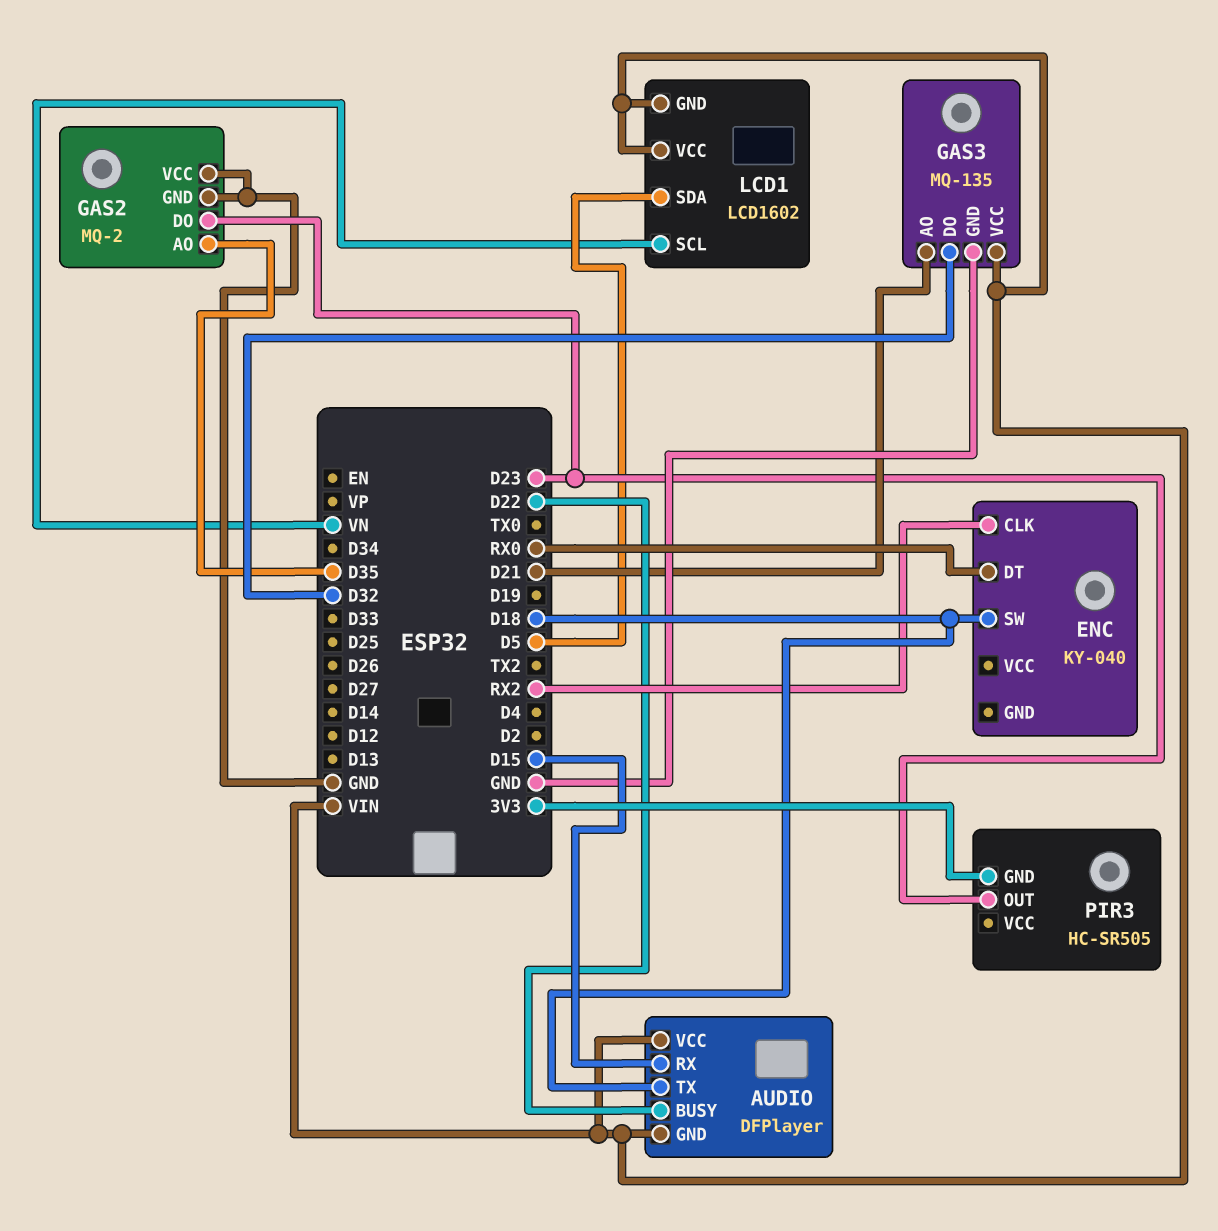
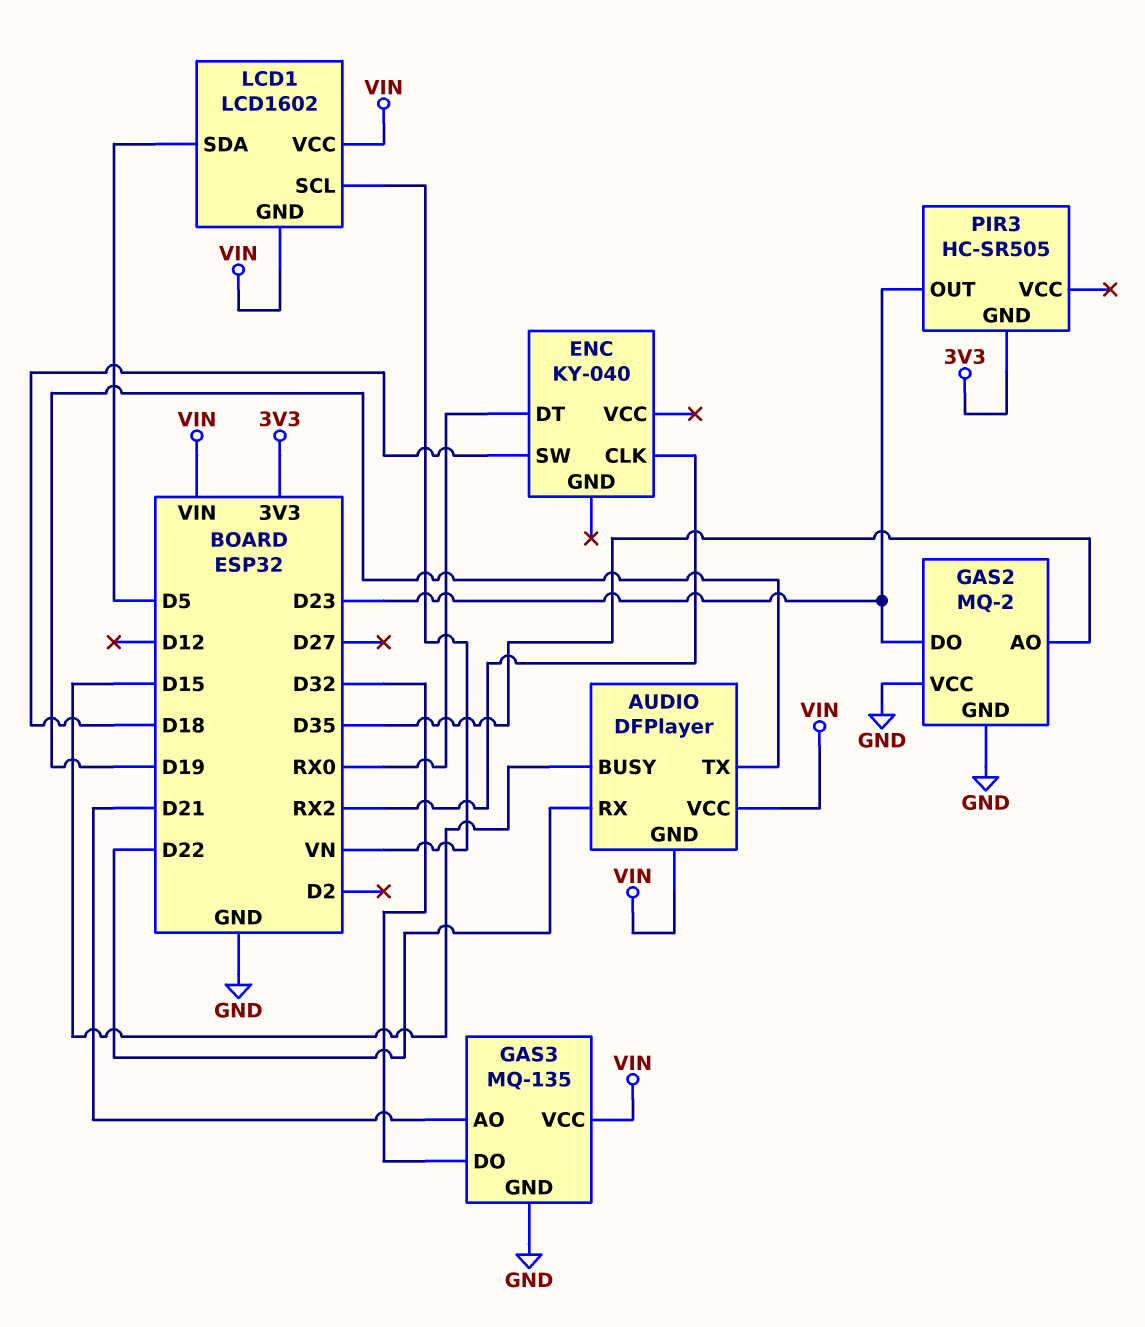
AUDIO pin BUSY: D22 -> D15
AUDIO pin RX: D15 -> D22
AUDIO pin TX: D18 -> D19

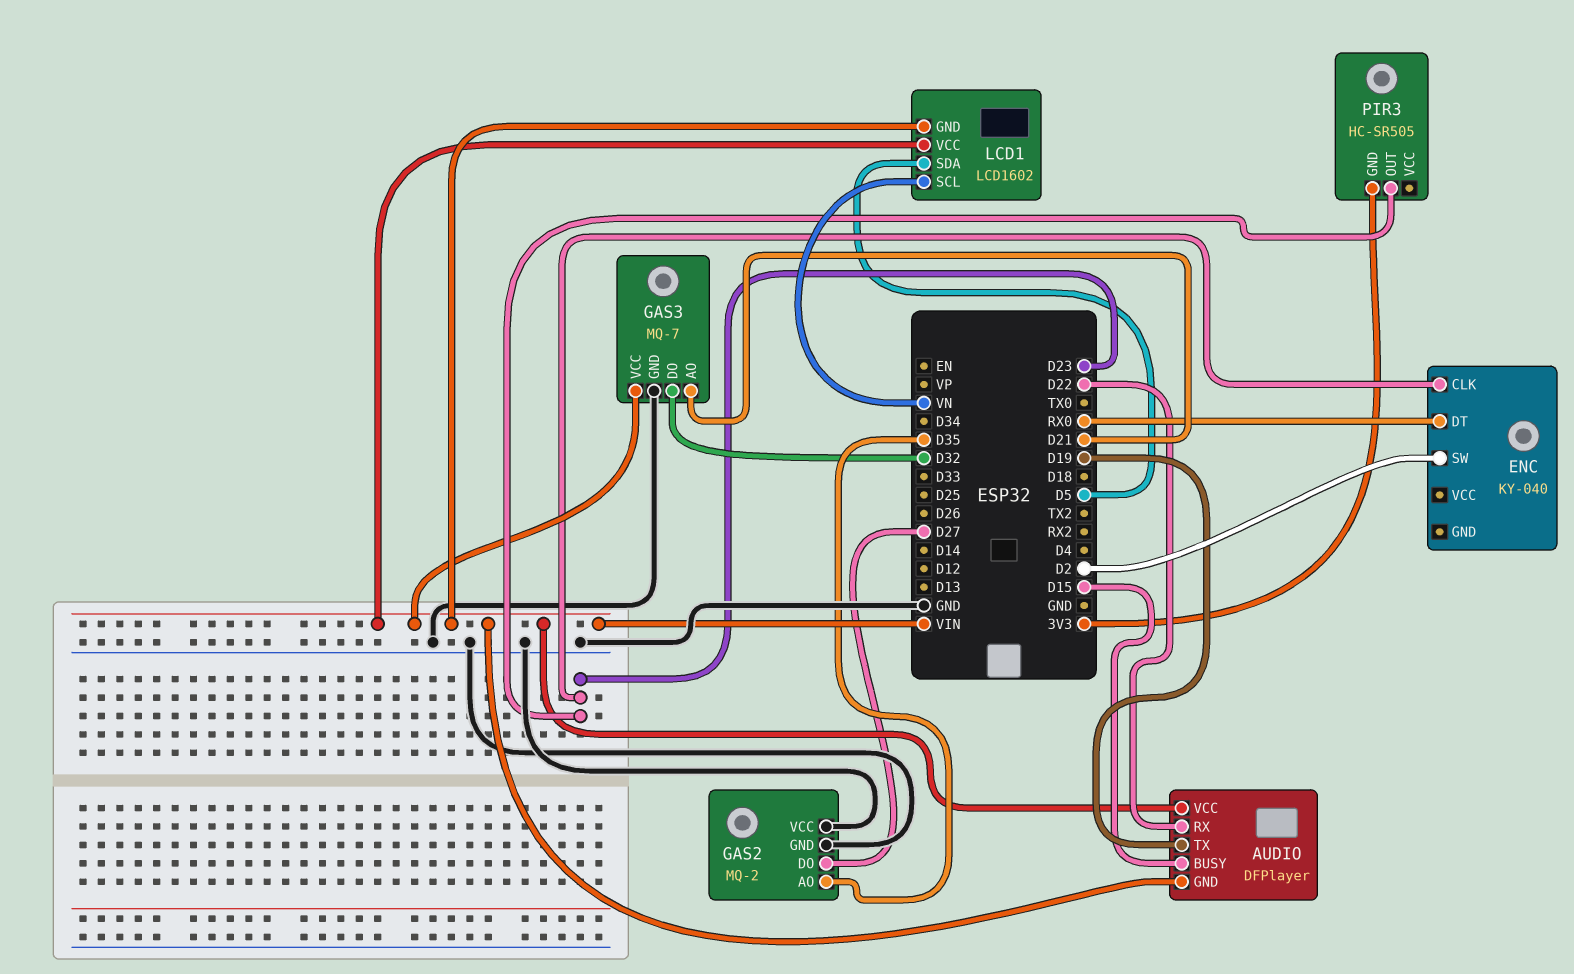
ENC pin CLK: RX2 -> D23
ENC pin SW: D18 -> D2
GAS2 pin DO: D23 -> D27
GAS3: MQ-135 -> MQ-7

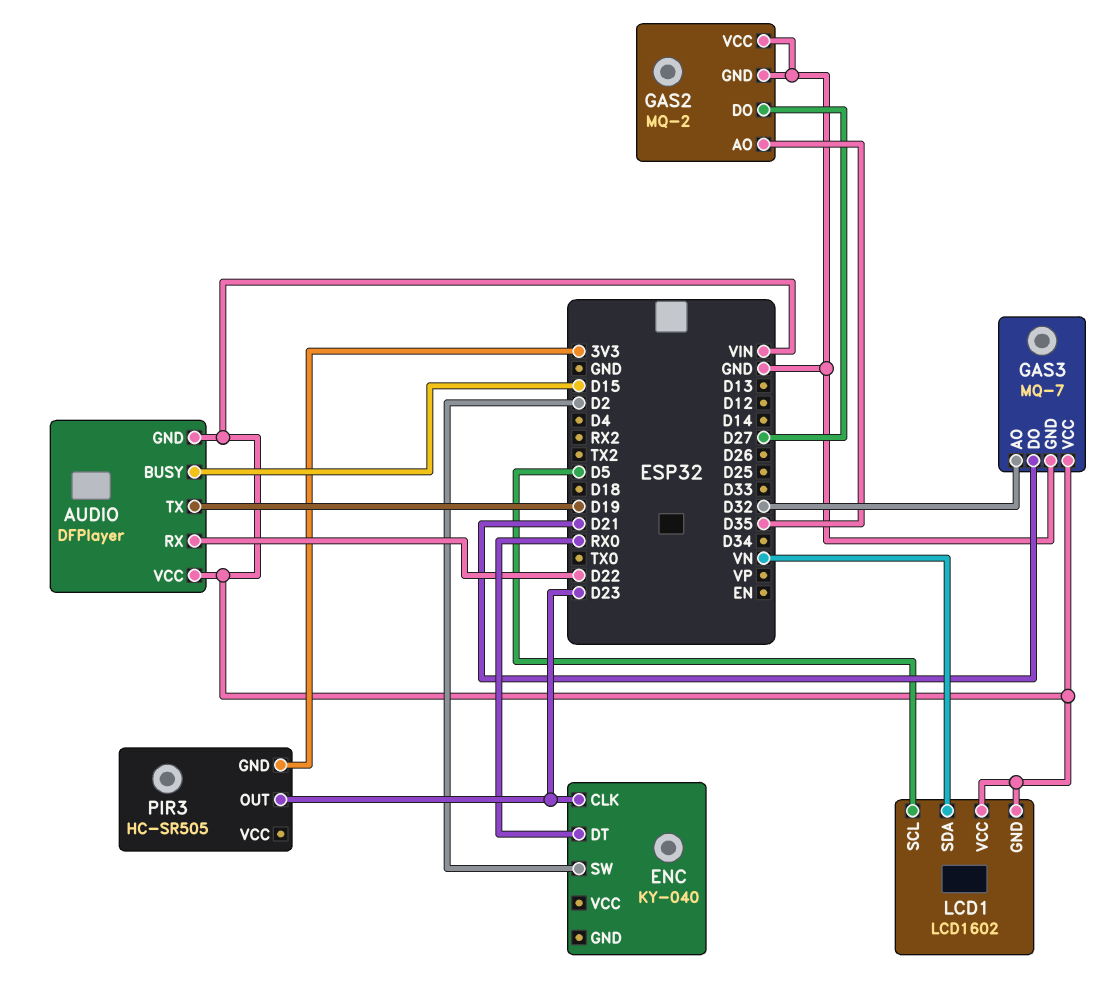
GAS3 pin AO: D21 -> D32
GAS3 pin DO: D32 -> D21
LCD1 pin SCL: VN -> D5
LCD1 pin SDA: D5 -> VN

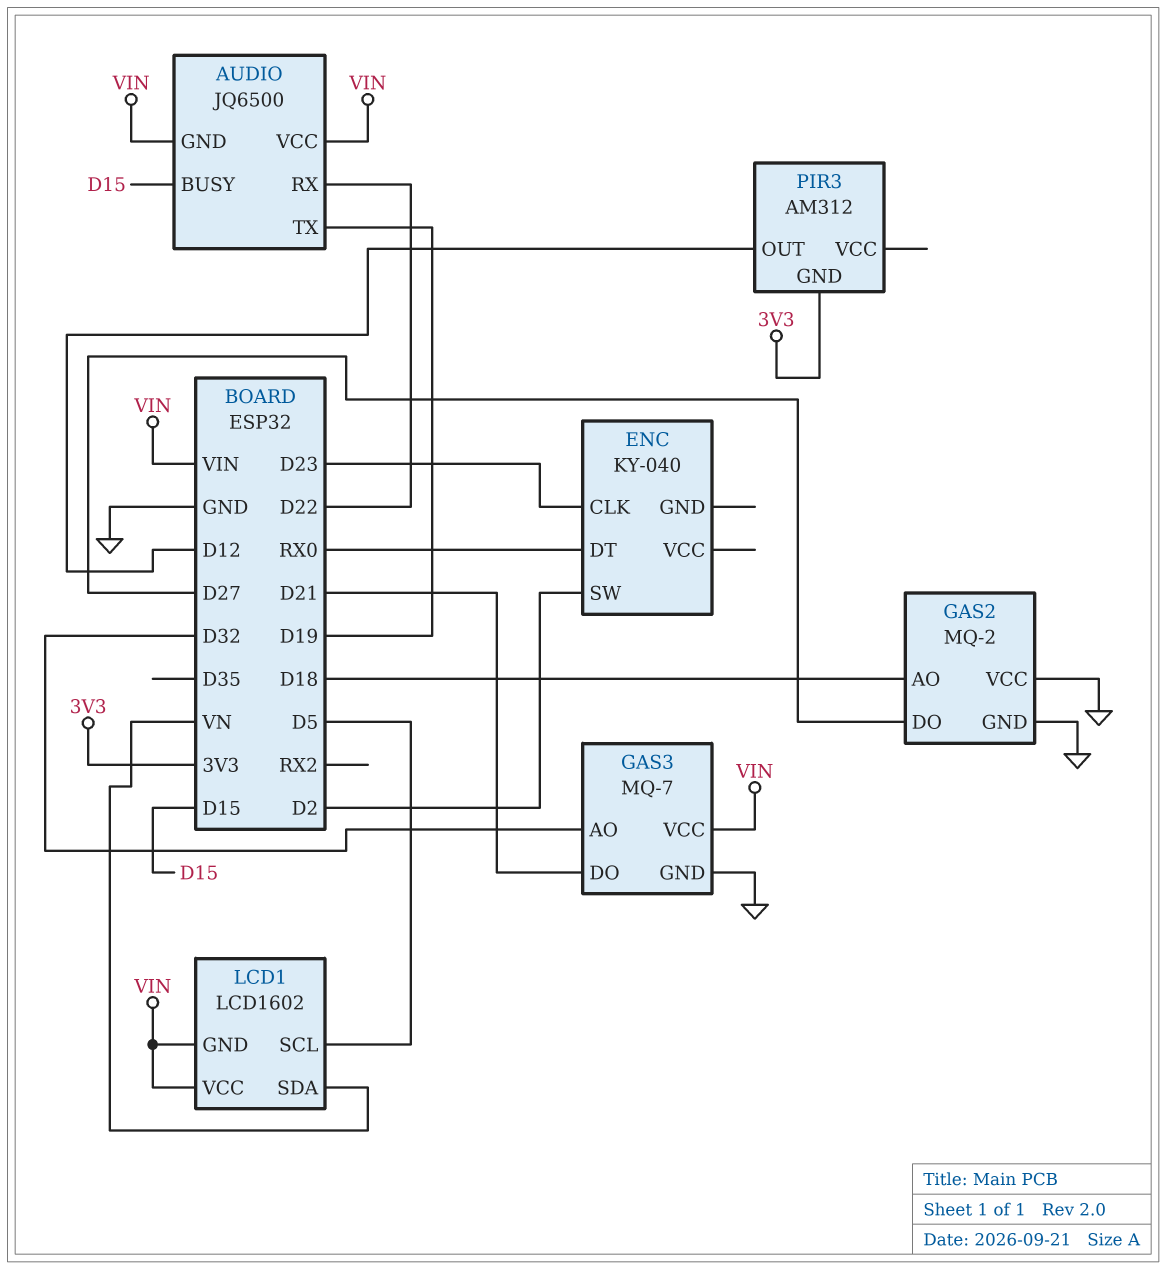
AUDIO: DFPlayer -> JQ6500
GAS2 pin AO: D35 -> D18
PIR3: HC-SR505 -> AM312
PIR3 pin OUT: D23 -> D12

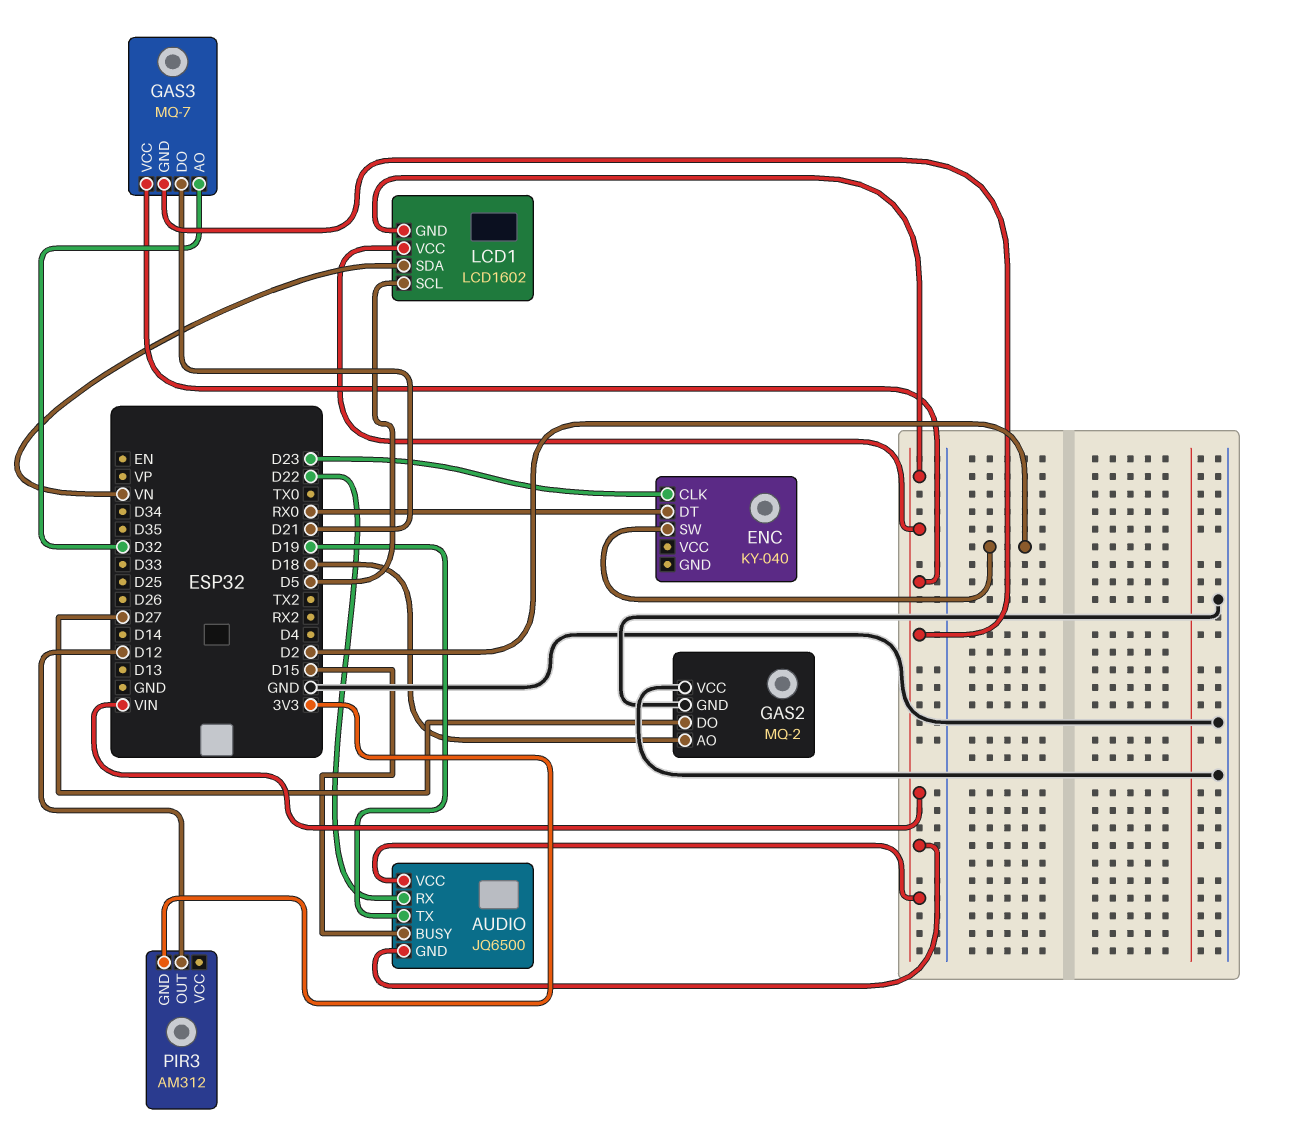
GAS3 pin GND: GND -> VIN

